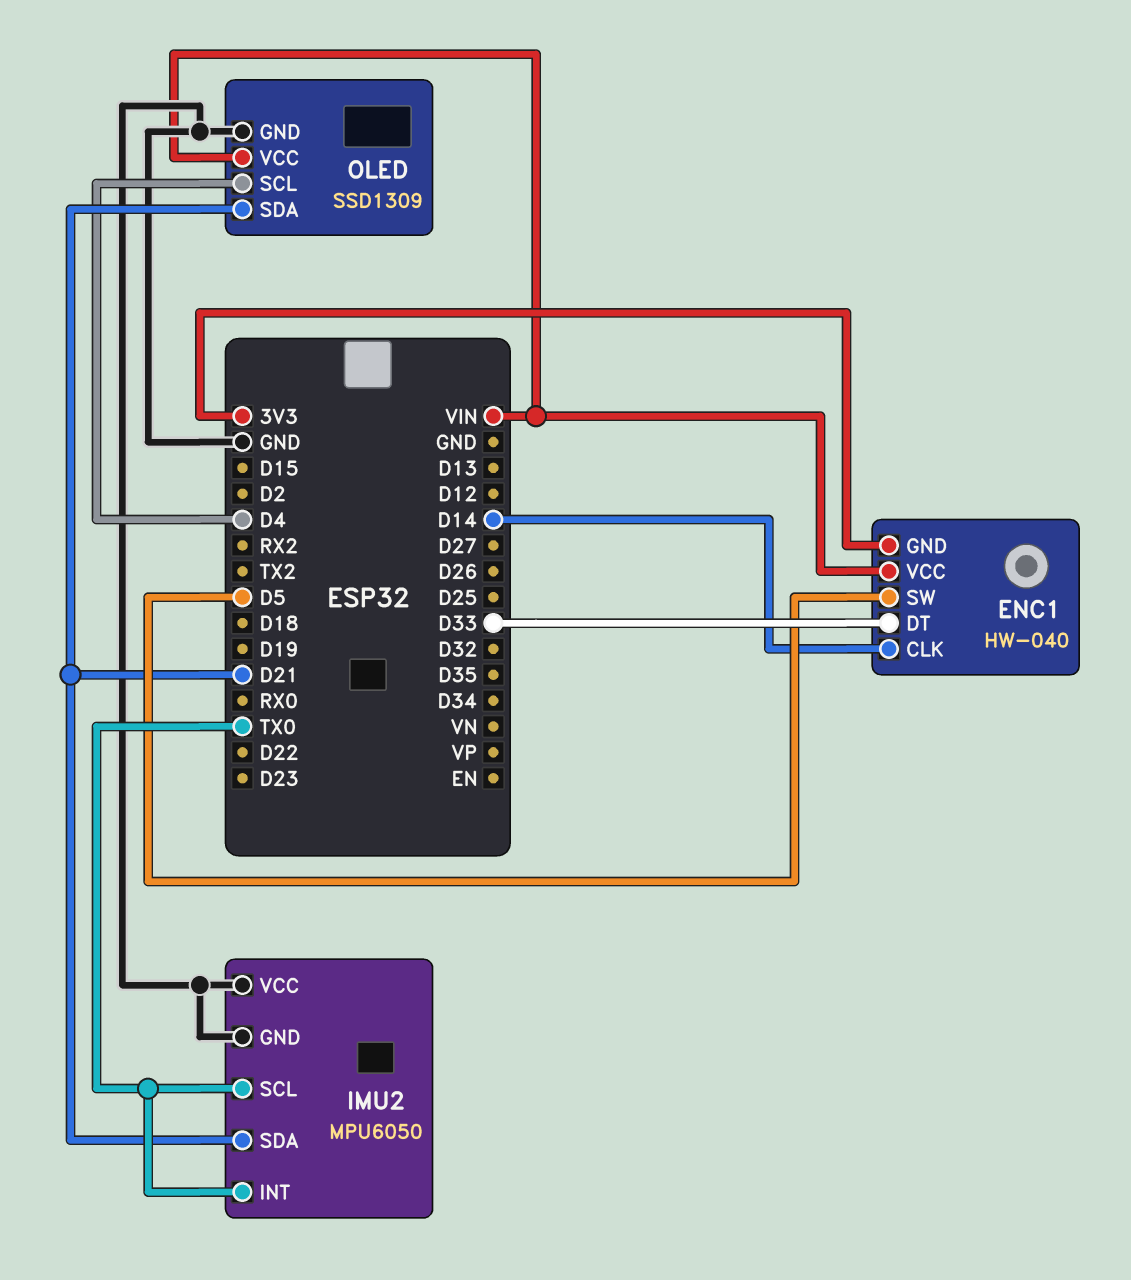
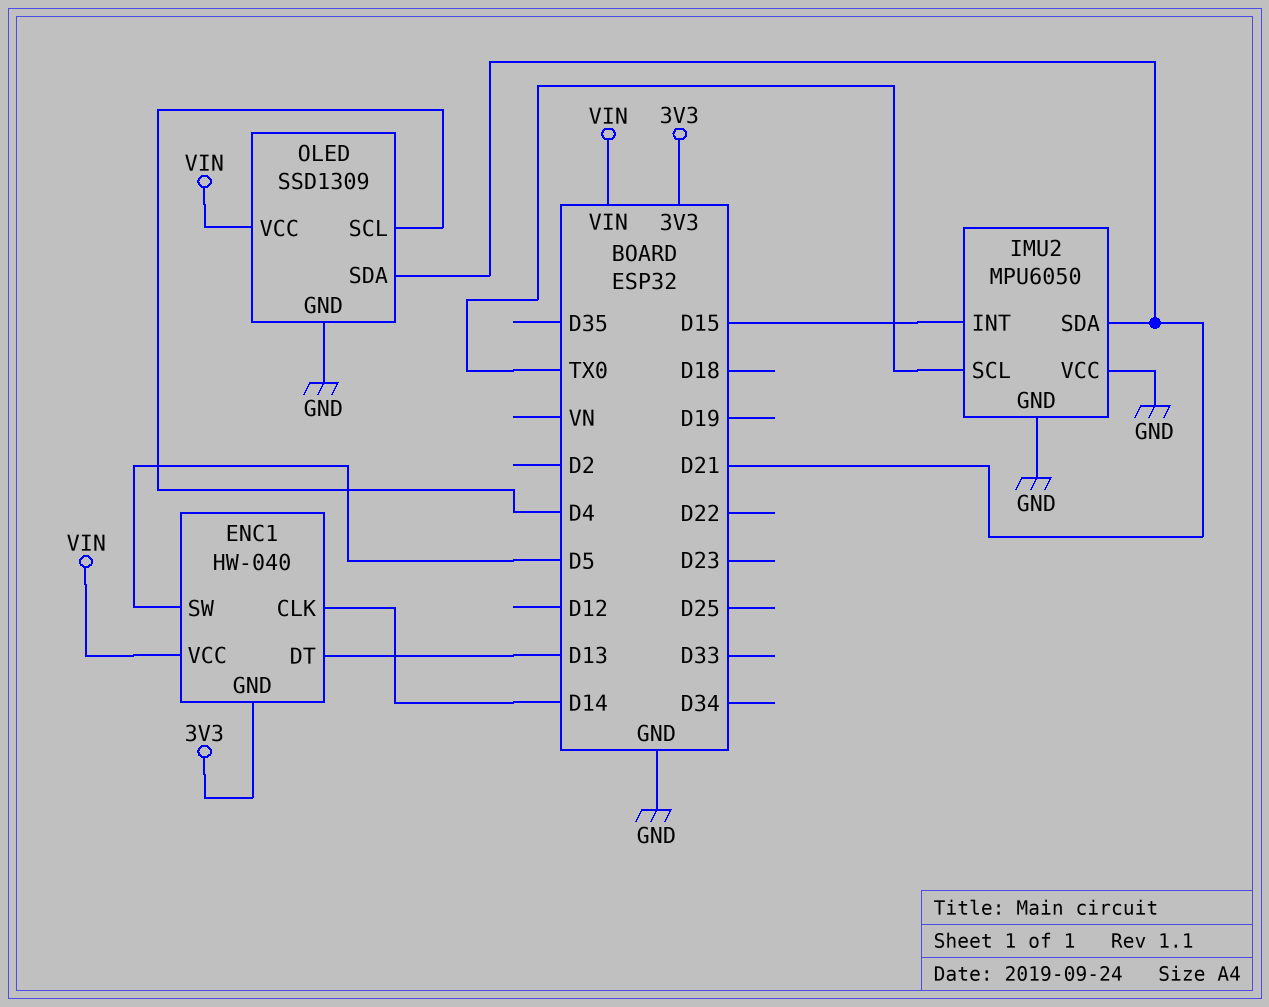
ENC1 pin DT: D33 -> D13
IMU2 pin INT: TX0 -> D15

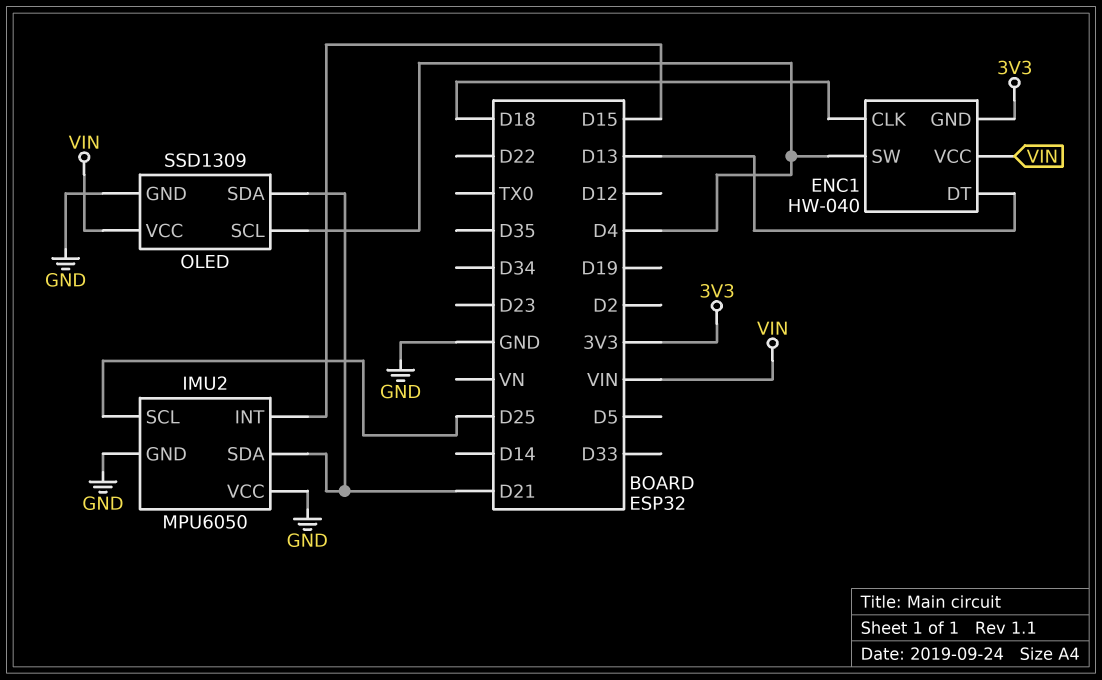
ENC1 pin CLK: D14 -> D18
ENC1 pin SW: D5 -> D4
IMU2 pin SCL: TX0 -> D25

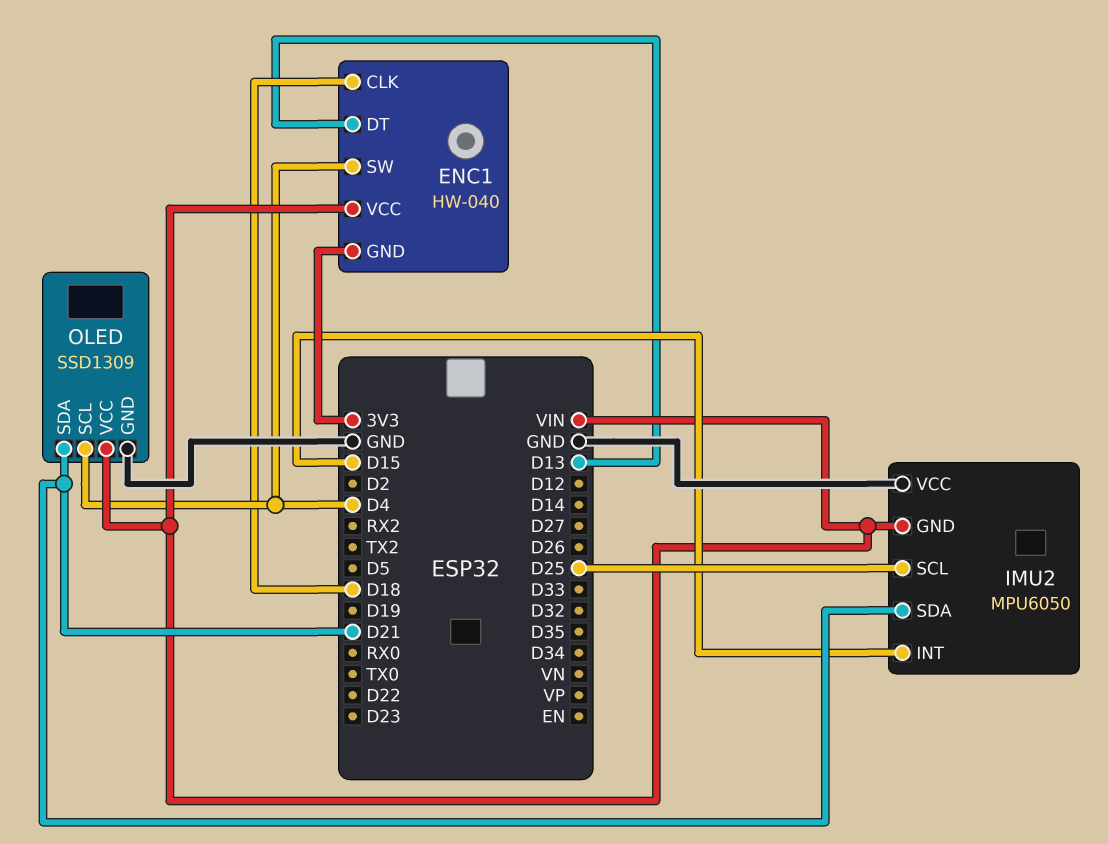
IMU2 pin GND: GND -> VIN

